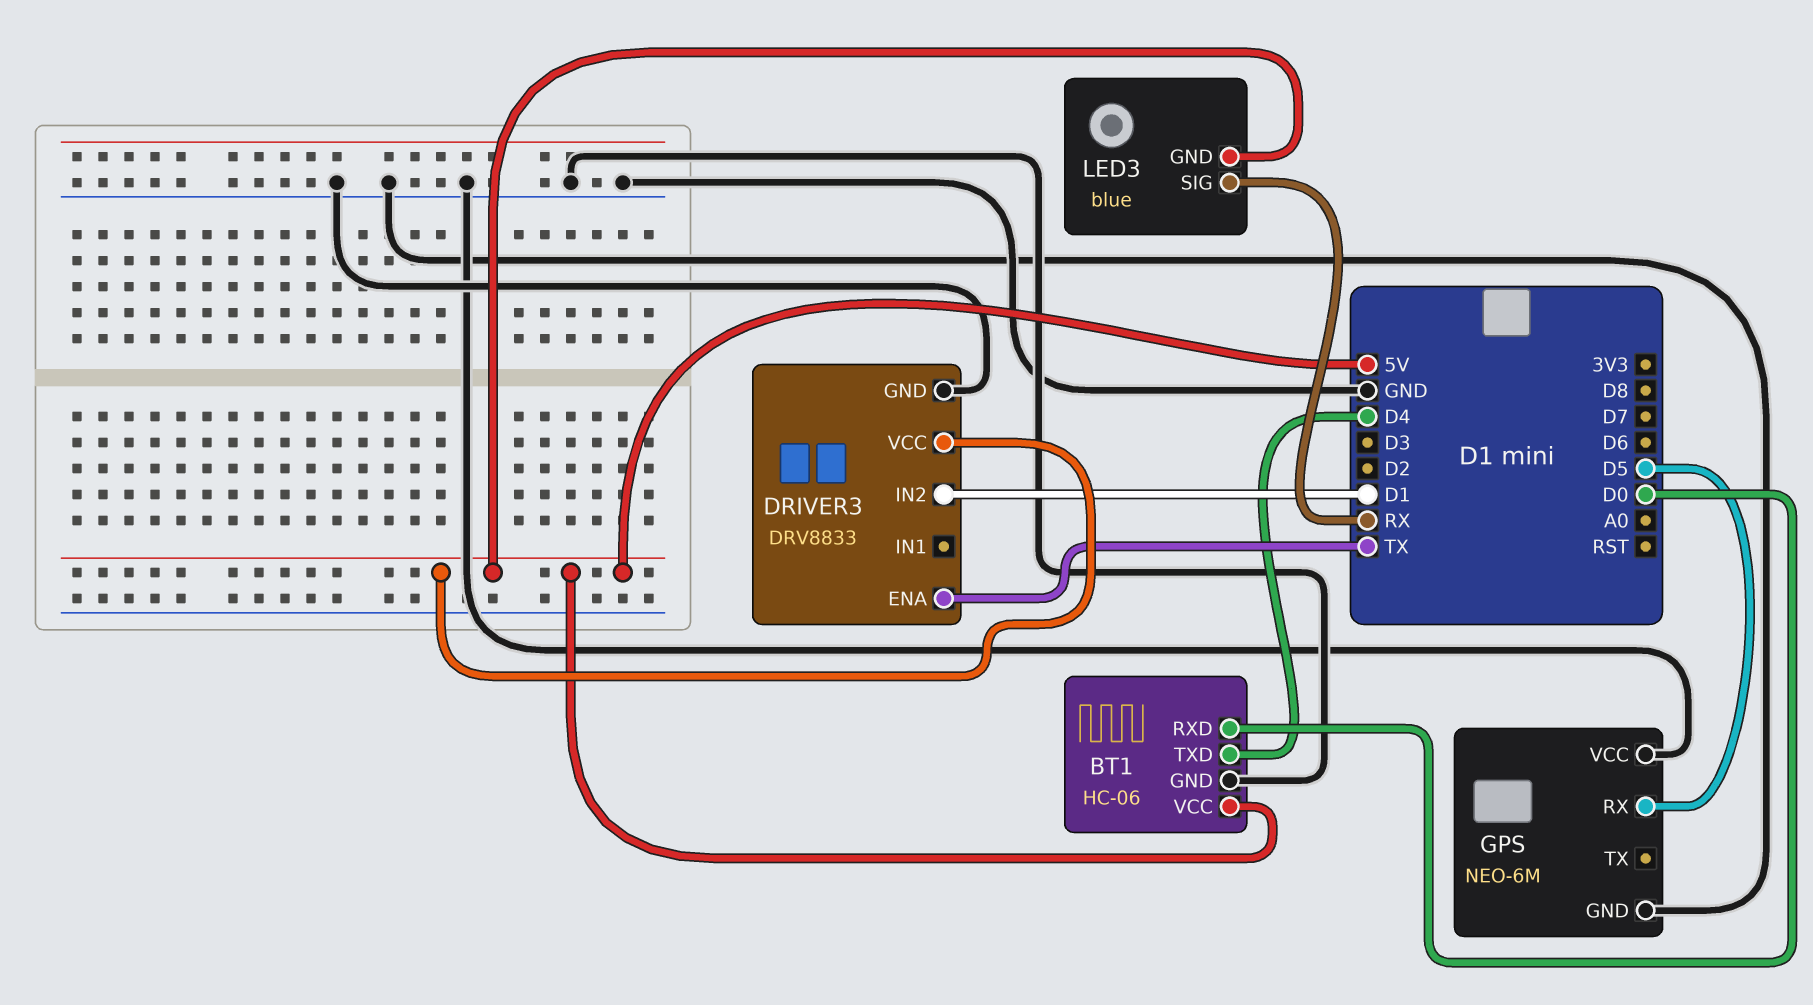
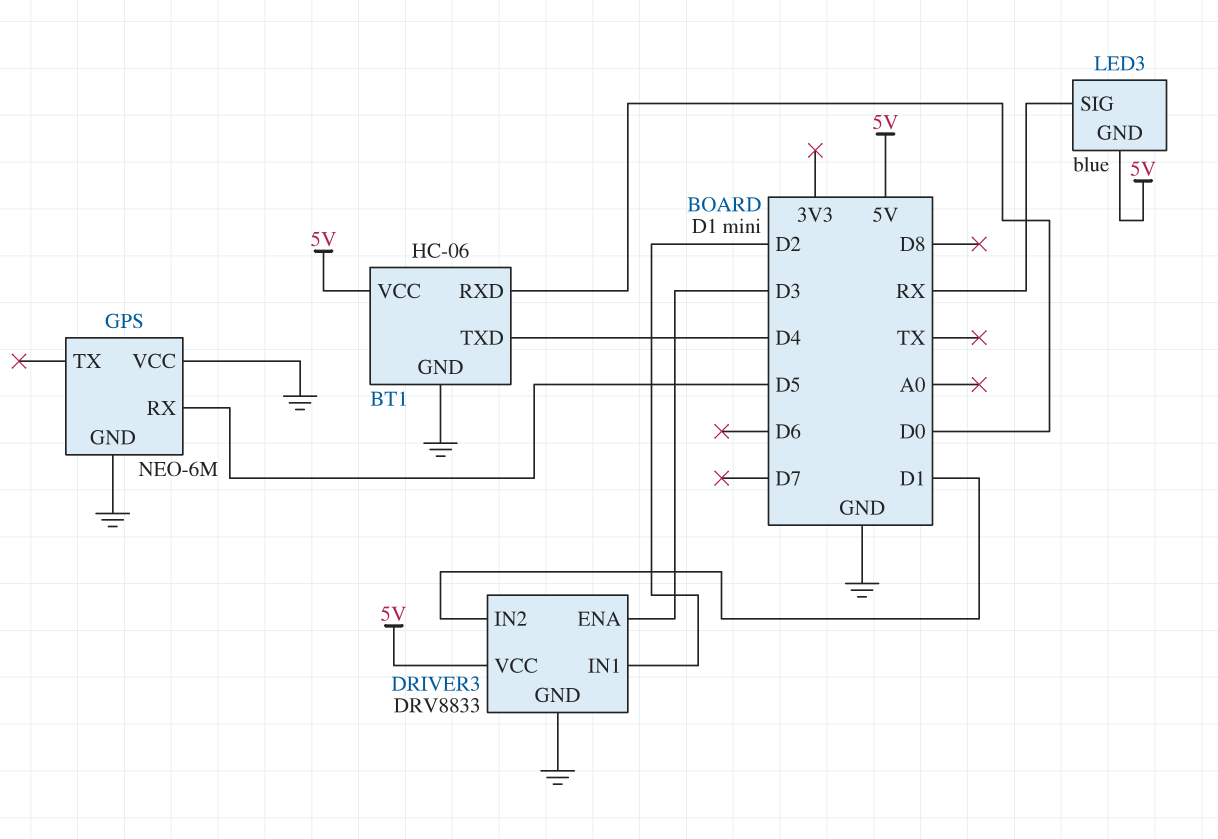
DRIVER3 pin ENA: TX -> D3
DRIVER3 pin IN1: none -> D2

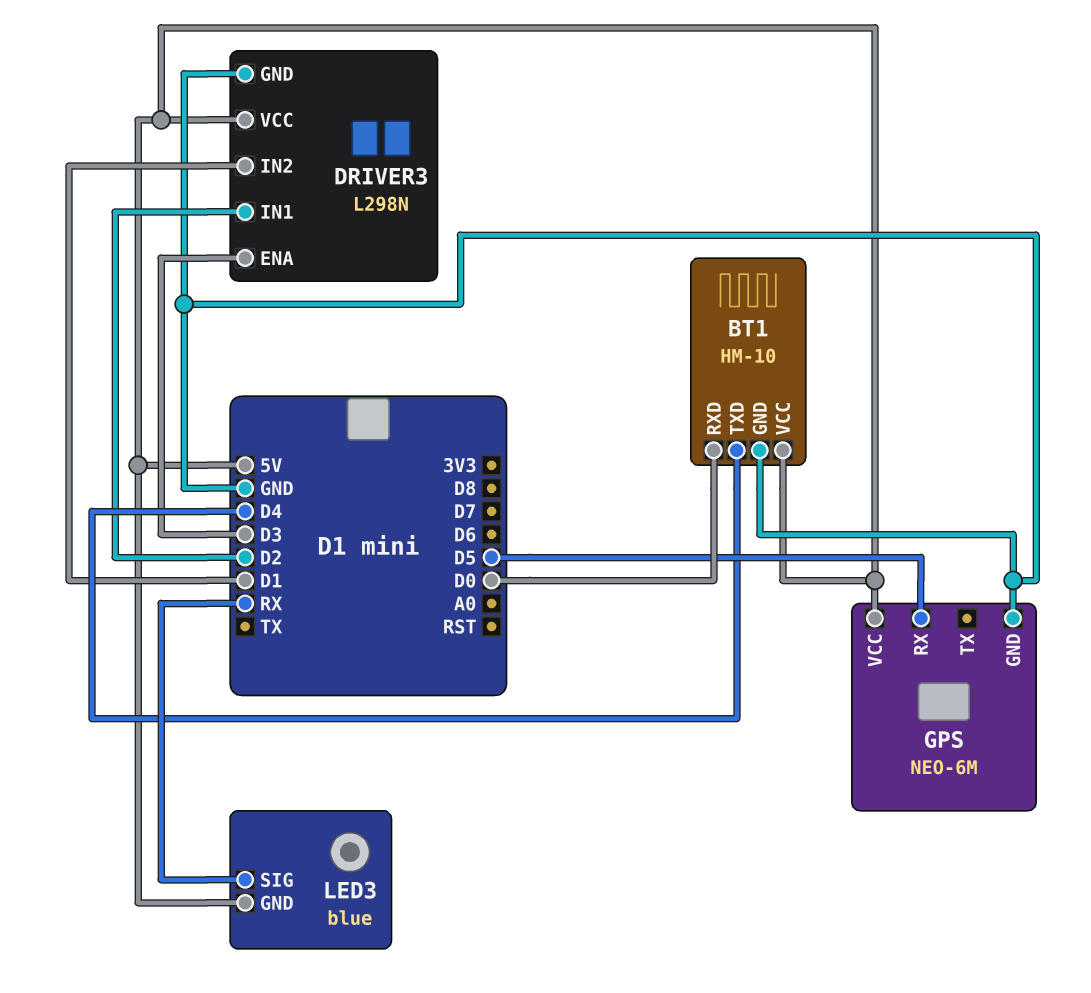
BT1: HC-06 -> HM-10
DRIVER3: DRV8833 -> L298N
GPS pin VCC: GND -> 5V

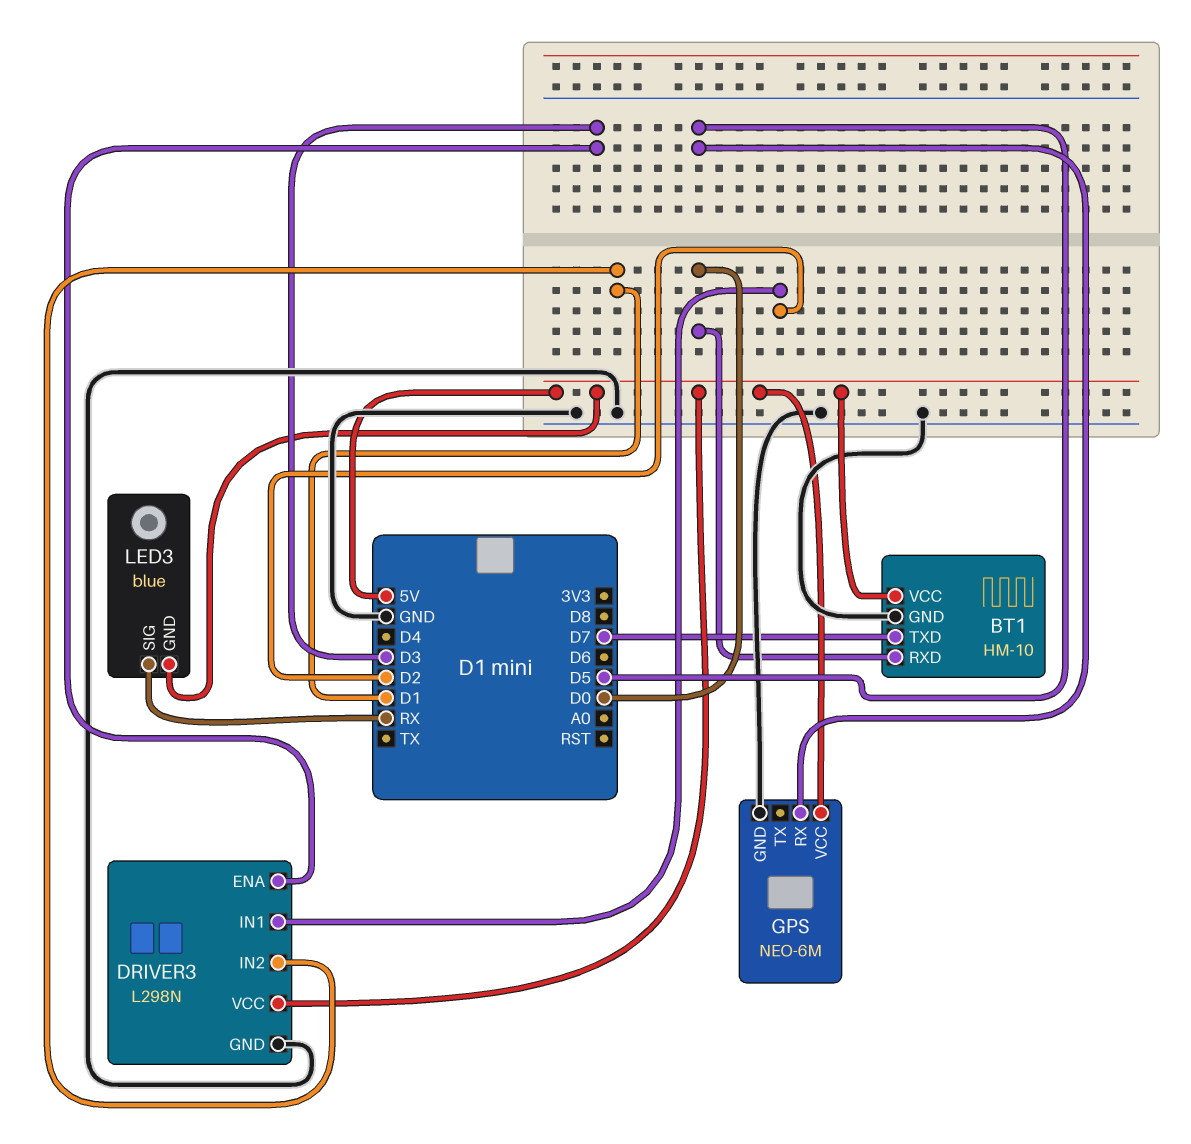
BT1 pin TXD: D4 -> D7

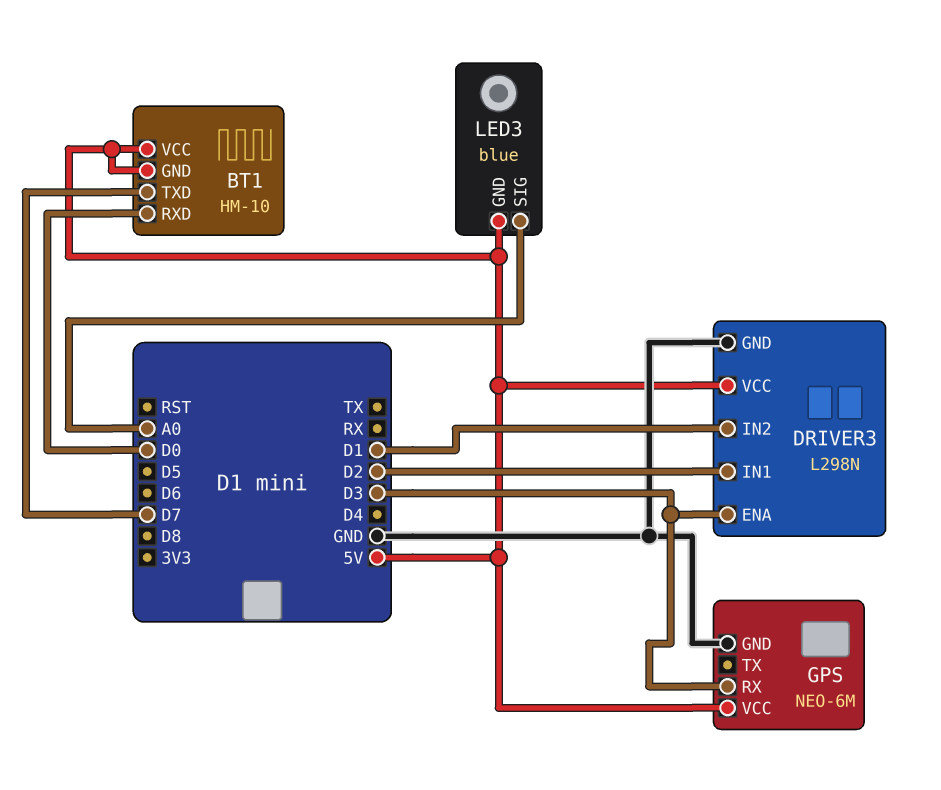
BT1 pin GND: GND -> 5V
GPS pin RX: D5 -> D3
LED3 pin SIG: RX -> A0

